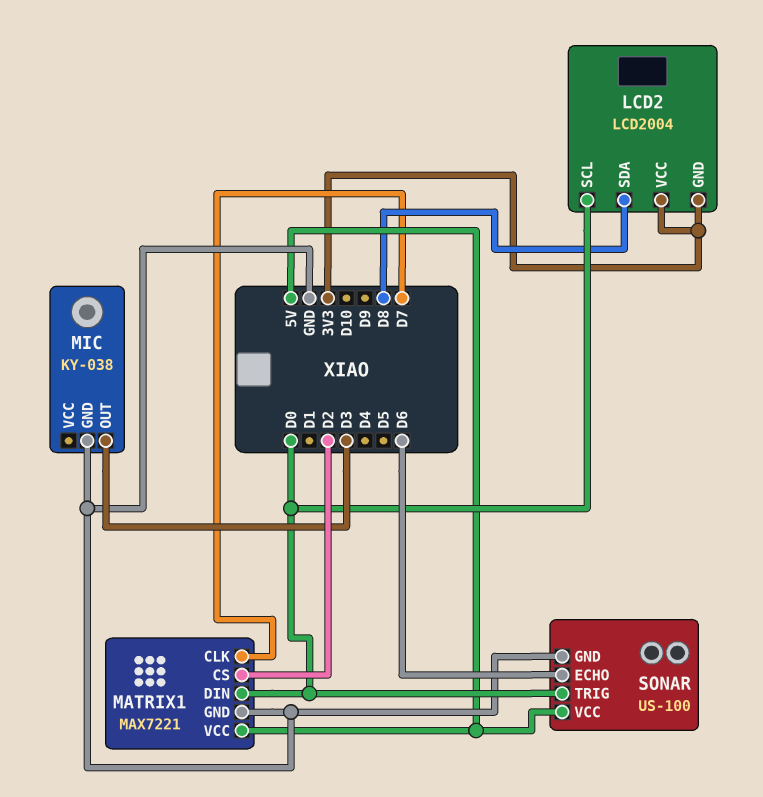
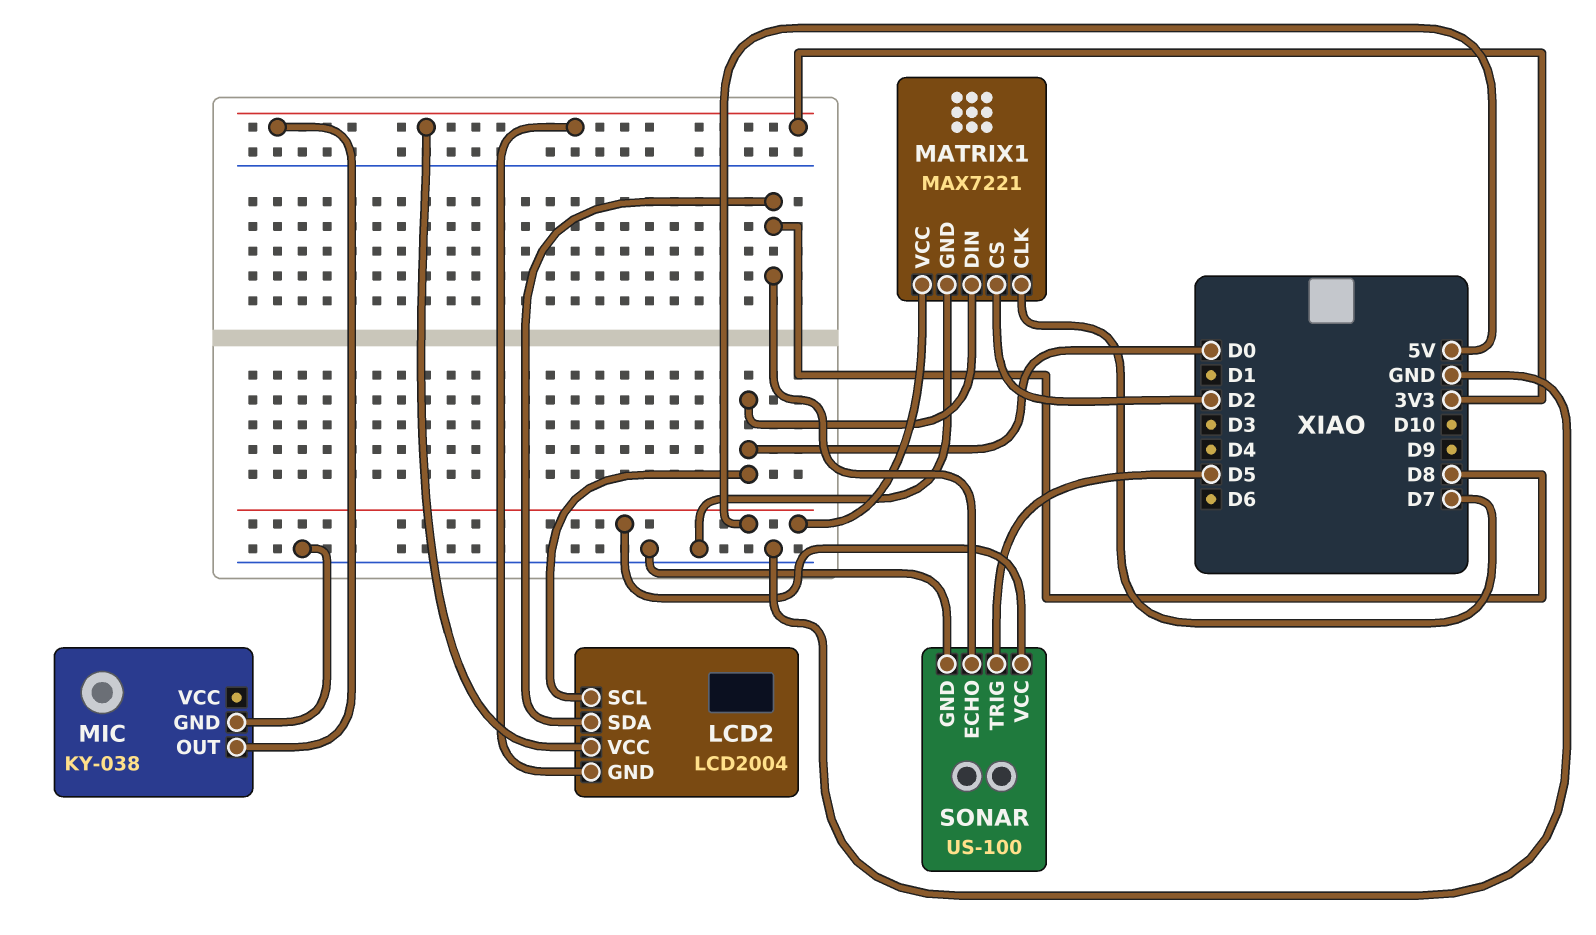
MIC pin OUT: D3 -> 3V3
SONAR pin ECHO: D6 -> D8
SONAR pin TRIG: D0 -> D5

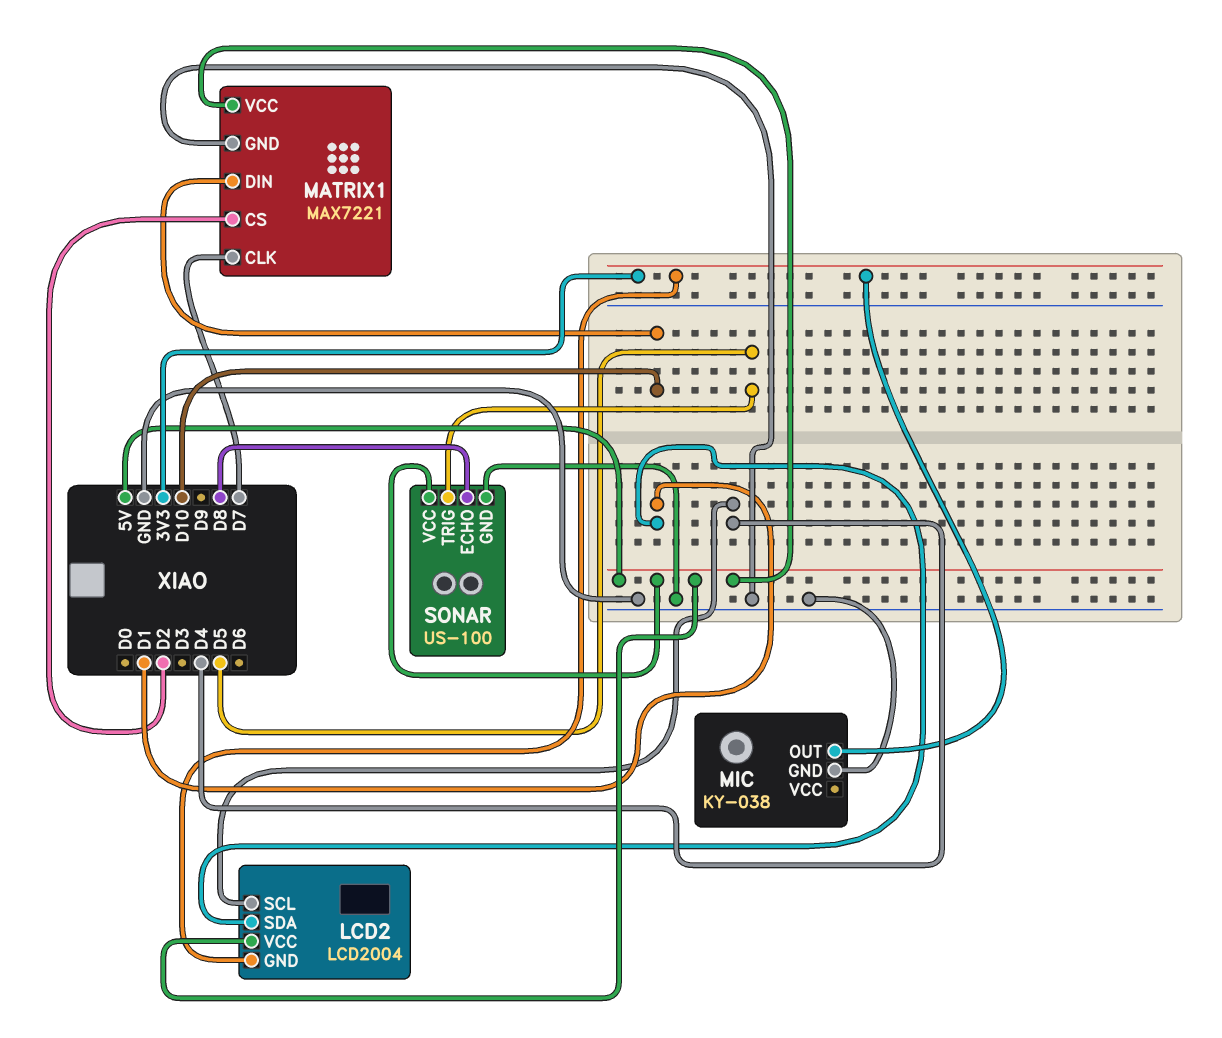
LCD2 pin SCL: D0 -> D4
LCD2 pin SDA: D8 -> D1
LCD2 pin VCC: 3V3 -> 5V
MATRIX1 pin DIN: D0 -> D10

